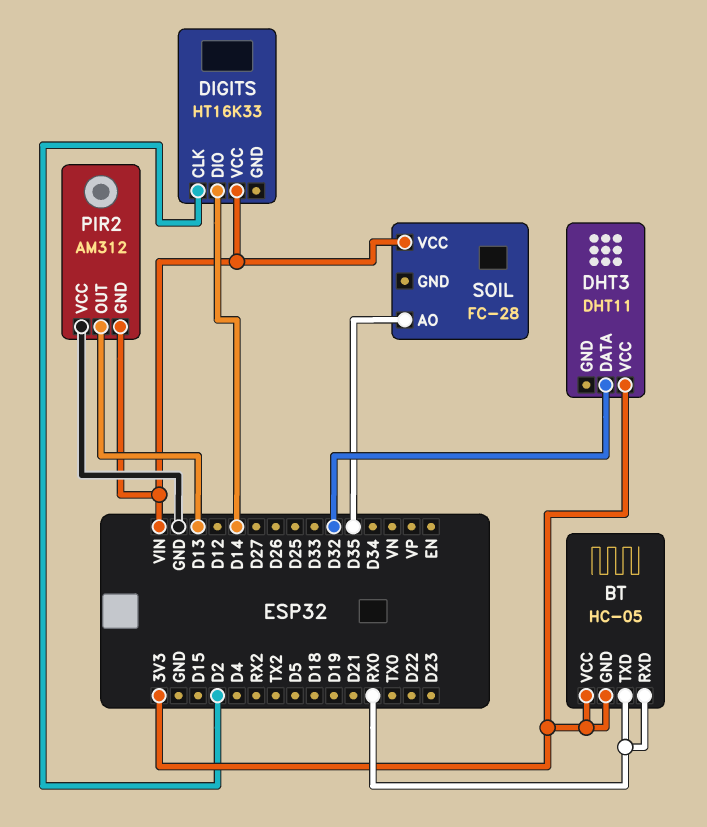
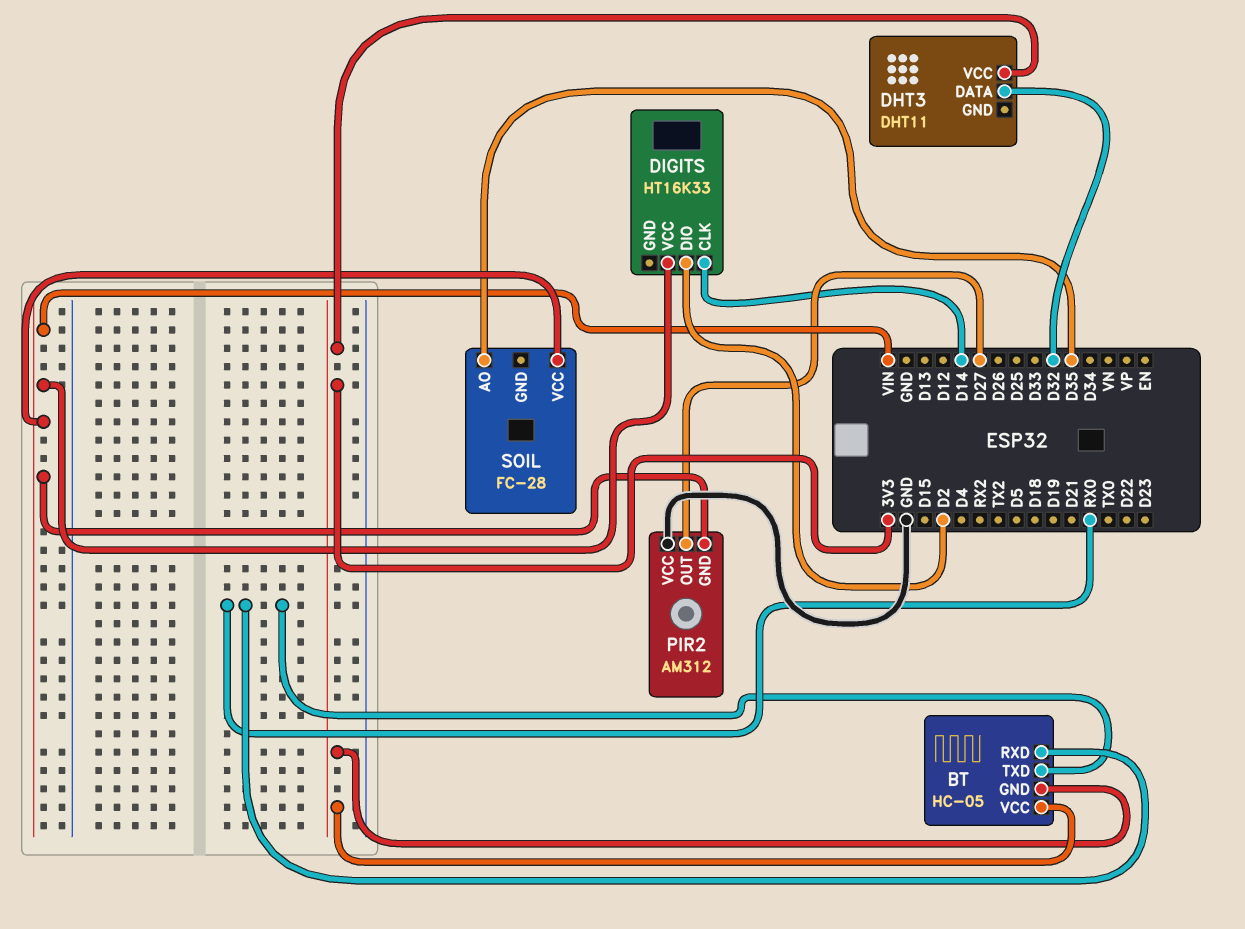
DIGITS pin CLK: D2 -> D14
DIGITS pin DIO: D14 -> D2
PIR2 pin OUT: D13 -> D27

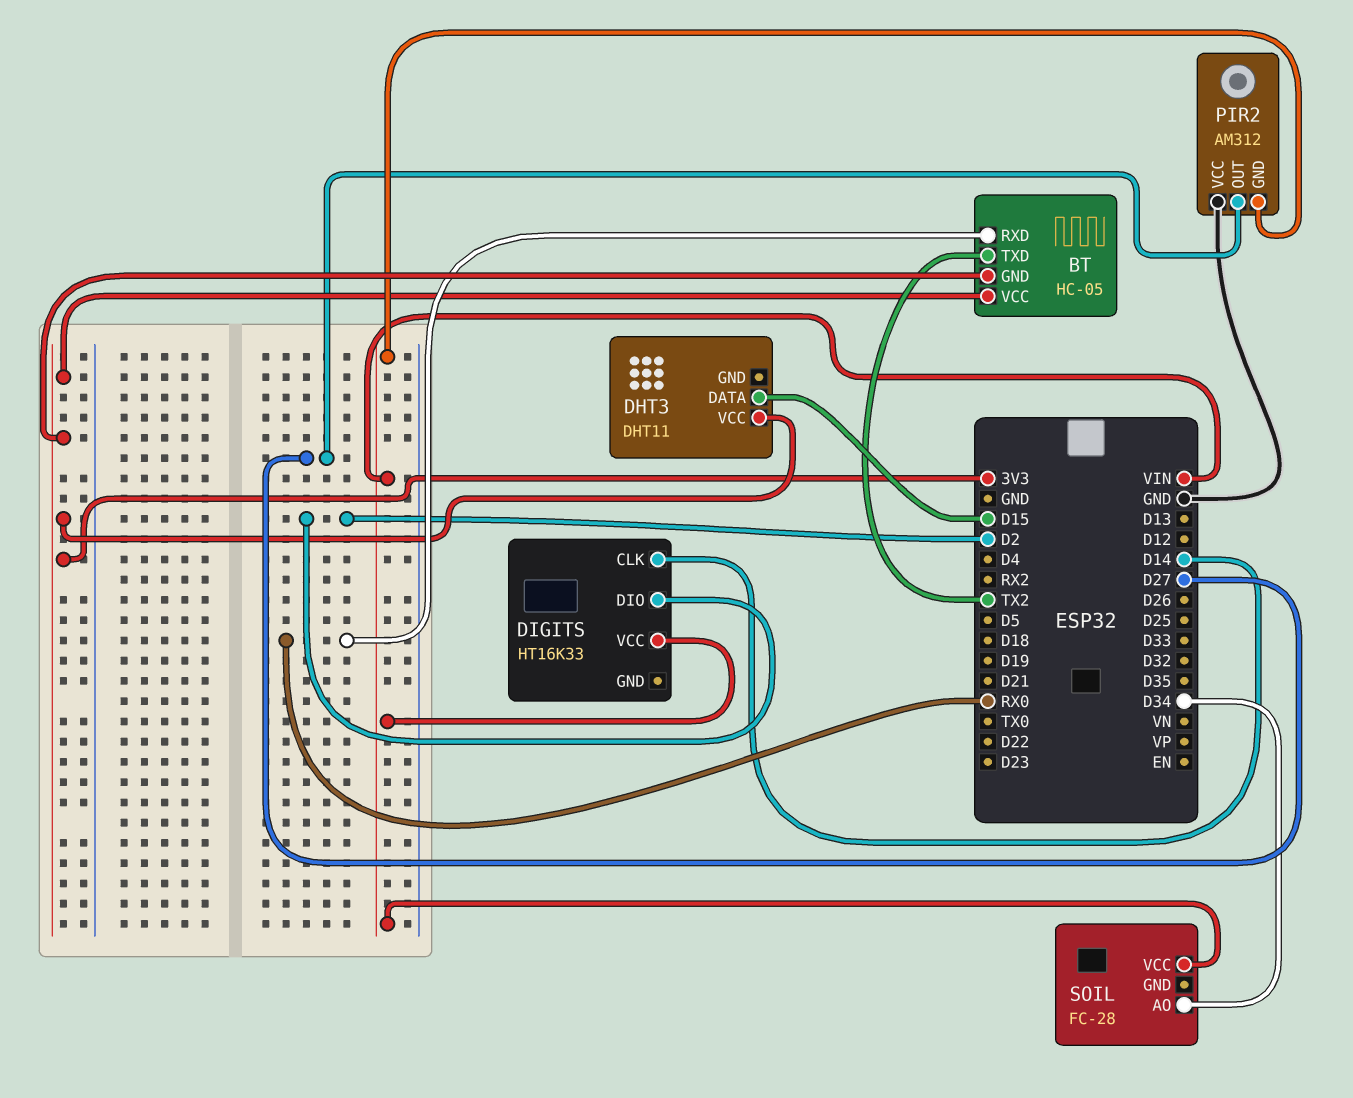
BT pin TXD: RX0 -> TX2
DHT3 pin DATA: D32 -> D15
SOIL pin AO: D35 -> D34

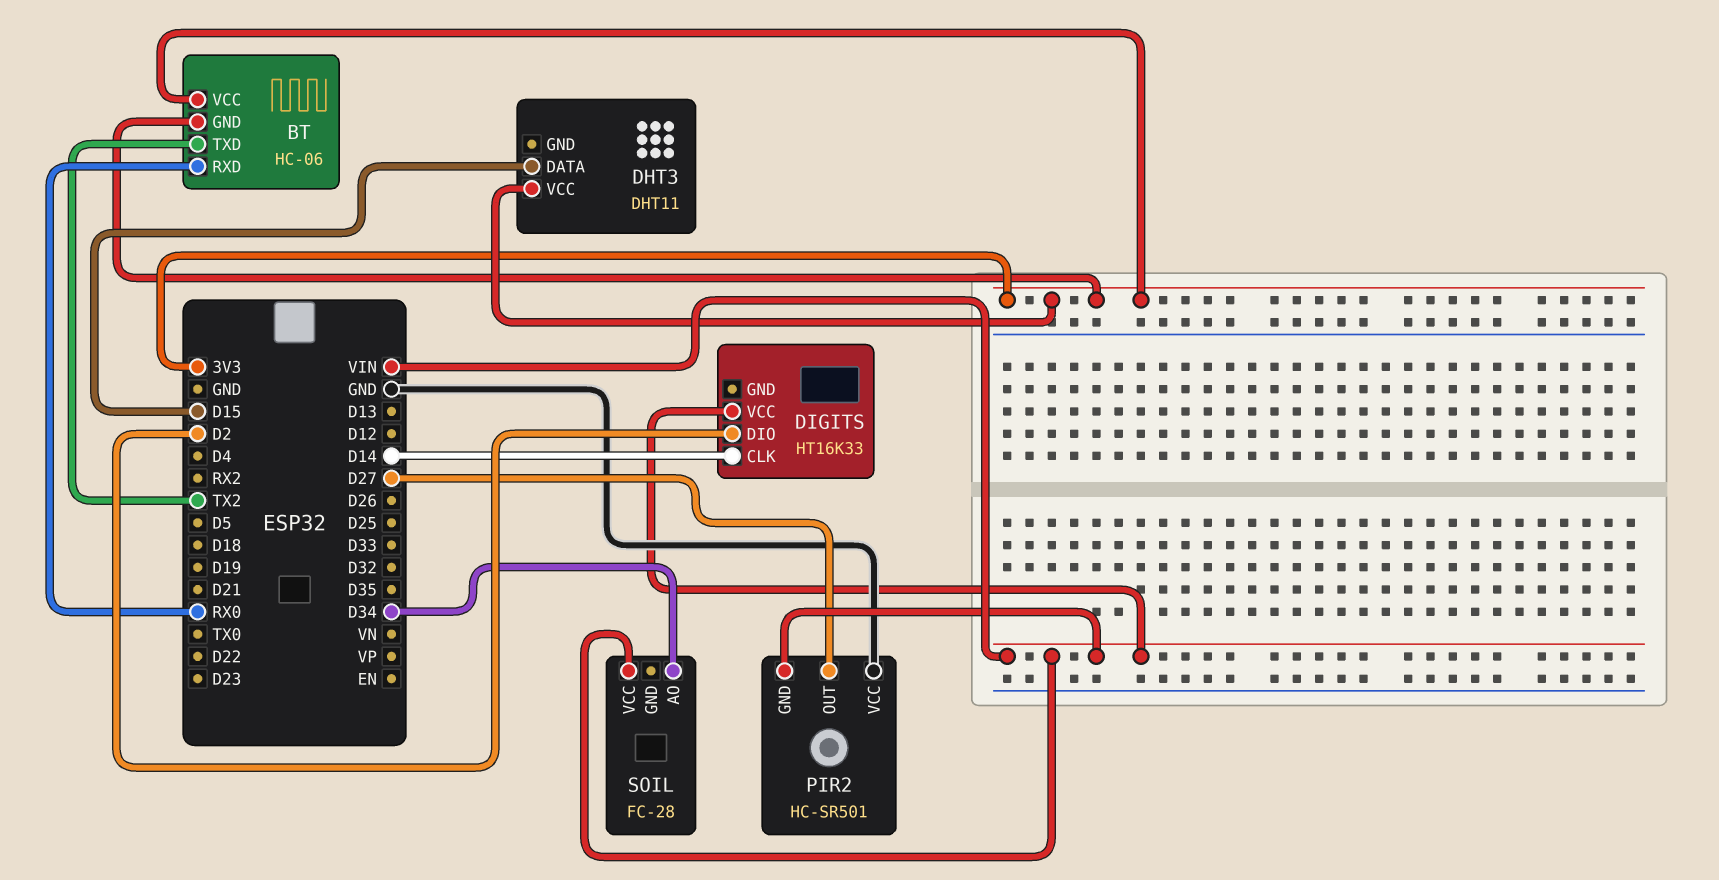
BT: HC-05 -> HC-06
PIR2: AM312 -> HC-SR501

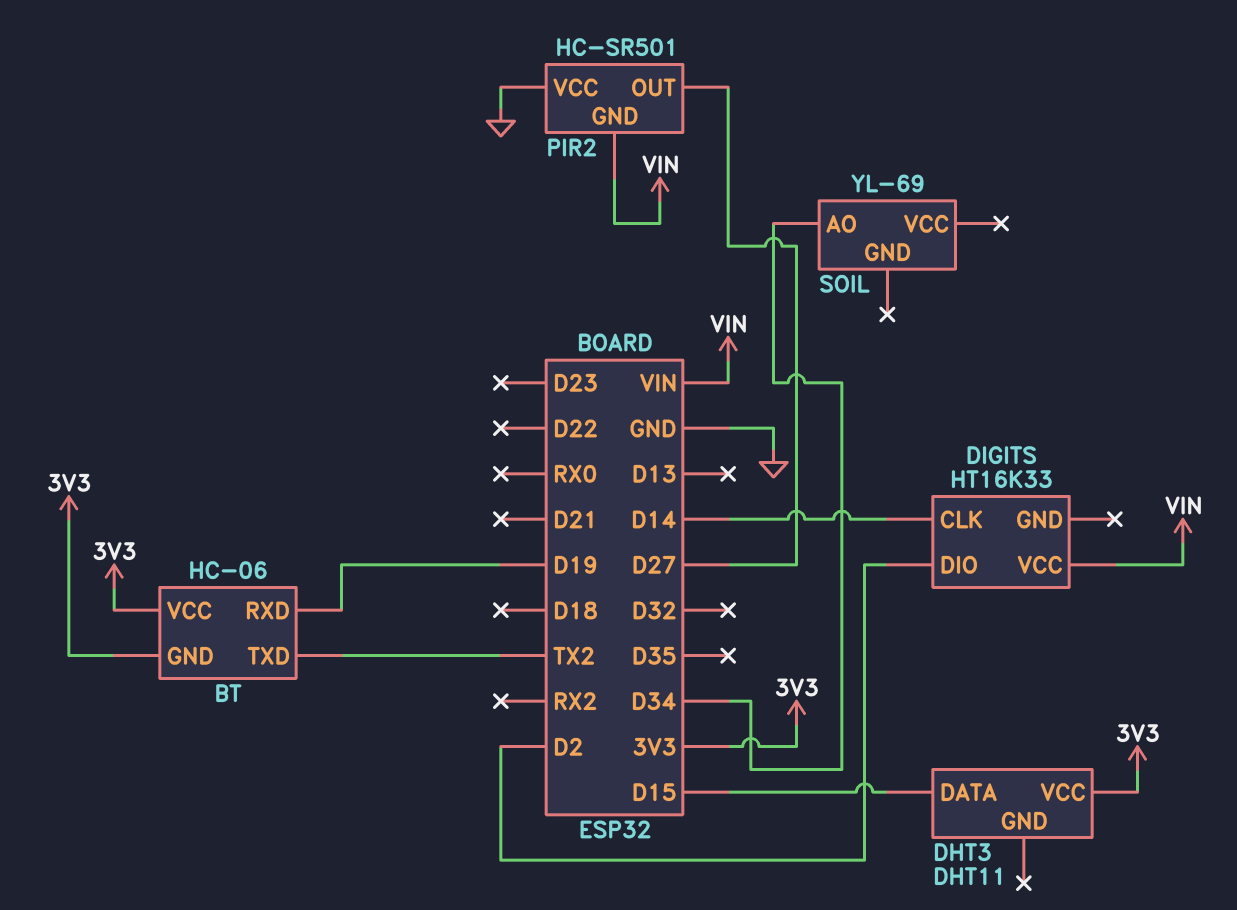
BT pin RXD: RX0 -> D19
SOIL: FC-28 -> YL-69
SOIL pin VCC: VIN -> none

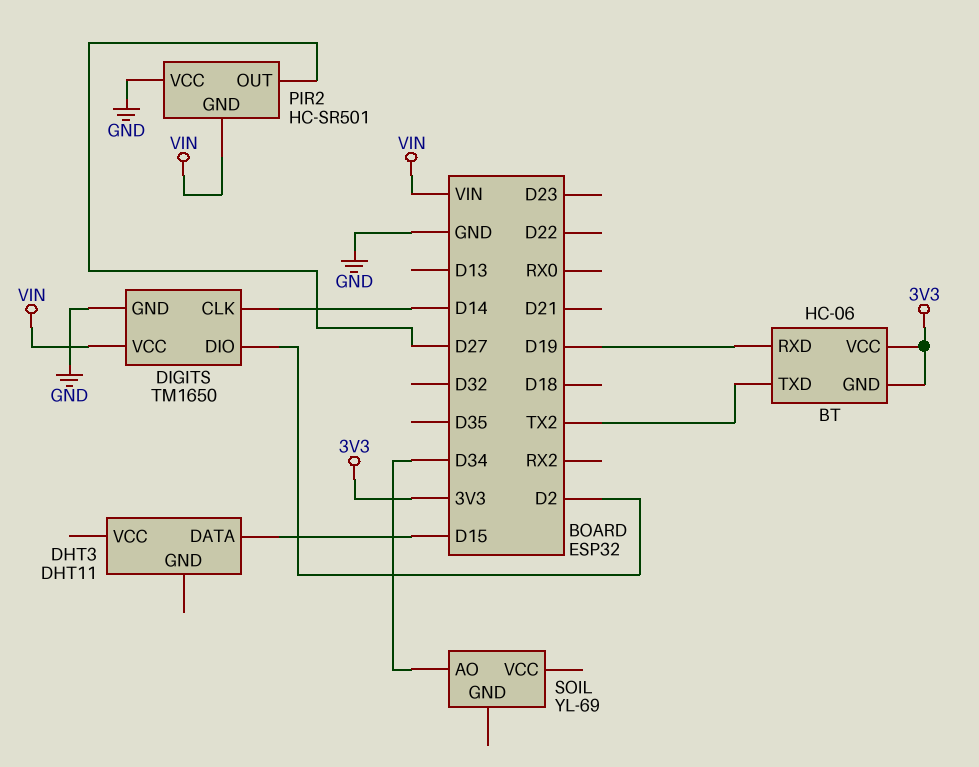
DHT3 pin VCC: 3V3 -> none
DIGITS: HT16K33 -> TM1650
DIGITS pin GND: none -> GND

